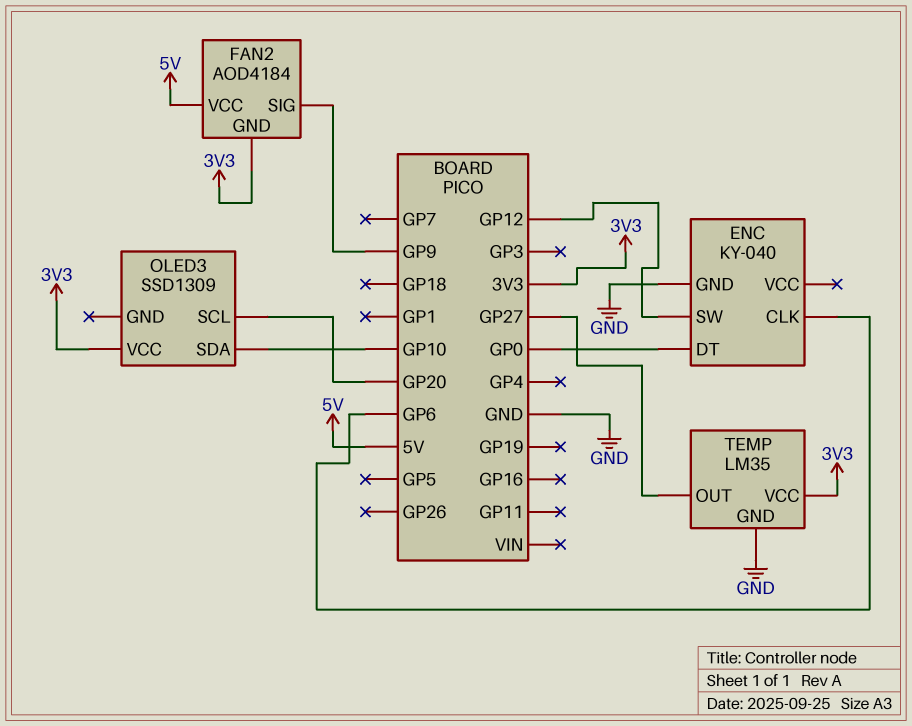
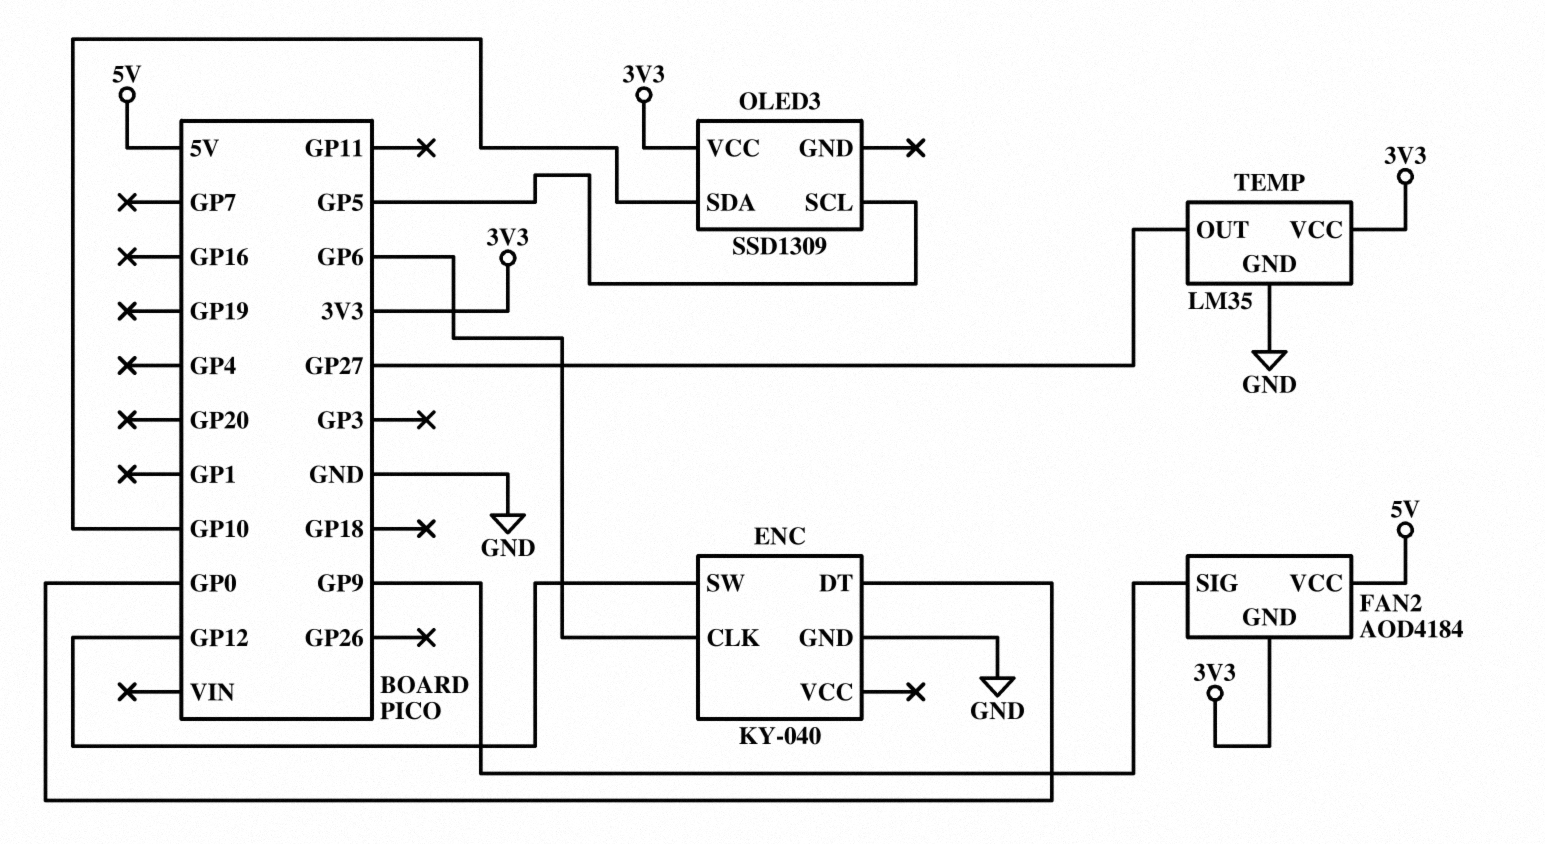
OLED3 pin SCL: GP20 -> GP5

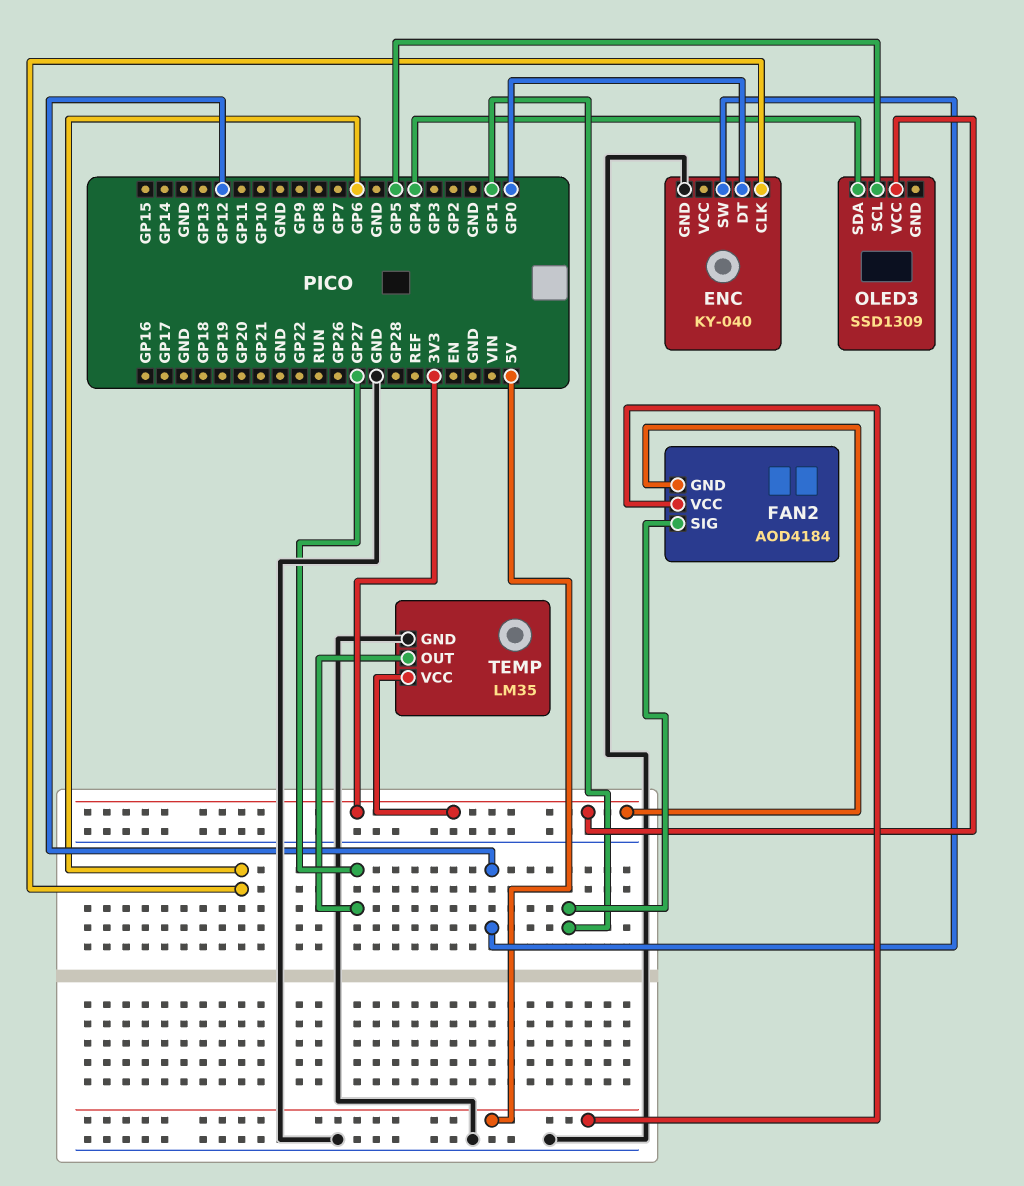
FAN2 pin SIG: GP9 -> GP1
OLED3 pin SDA: GP10 -> GP4

